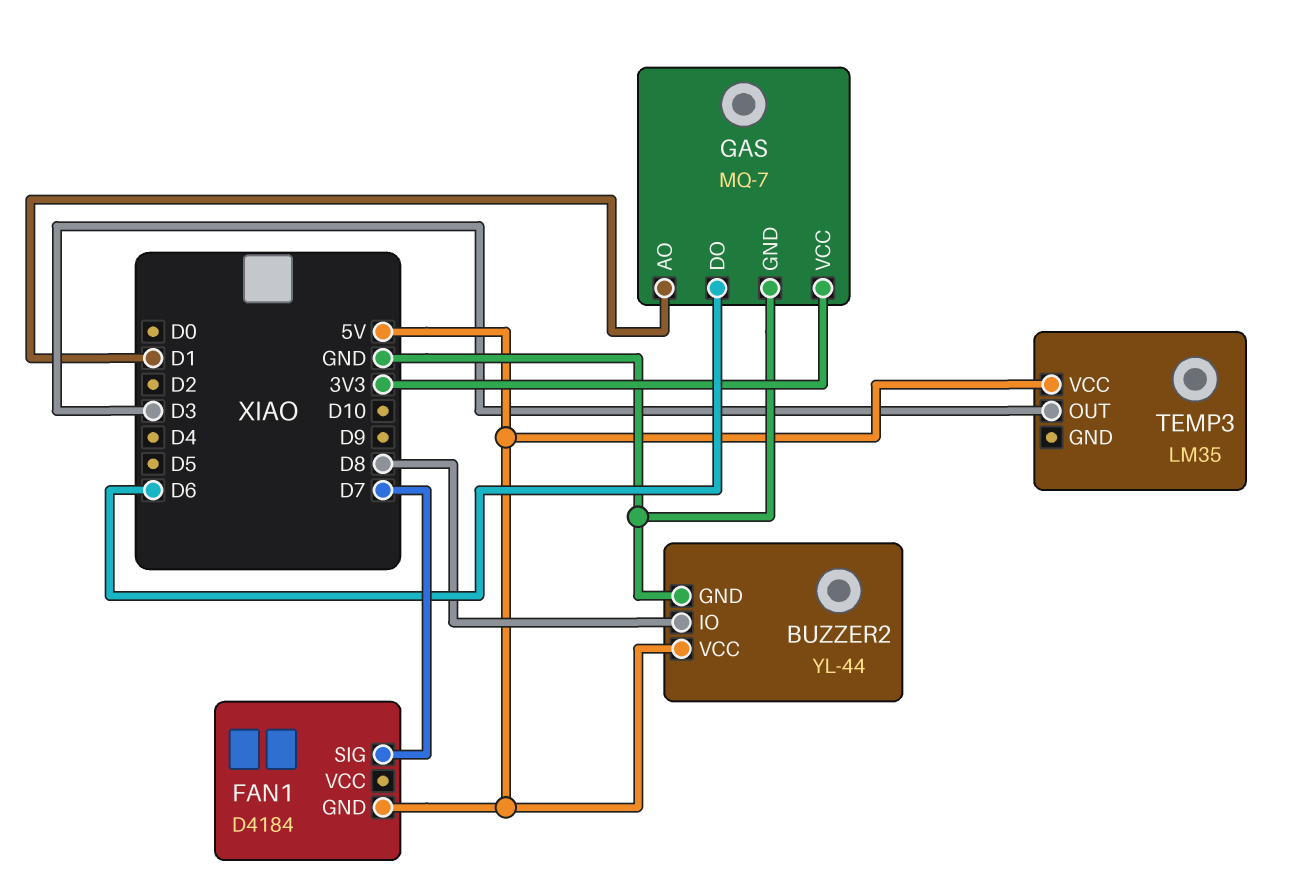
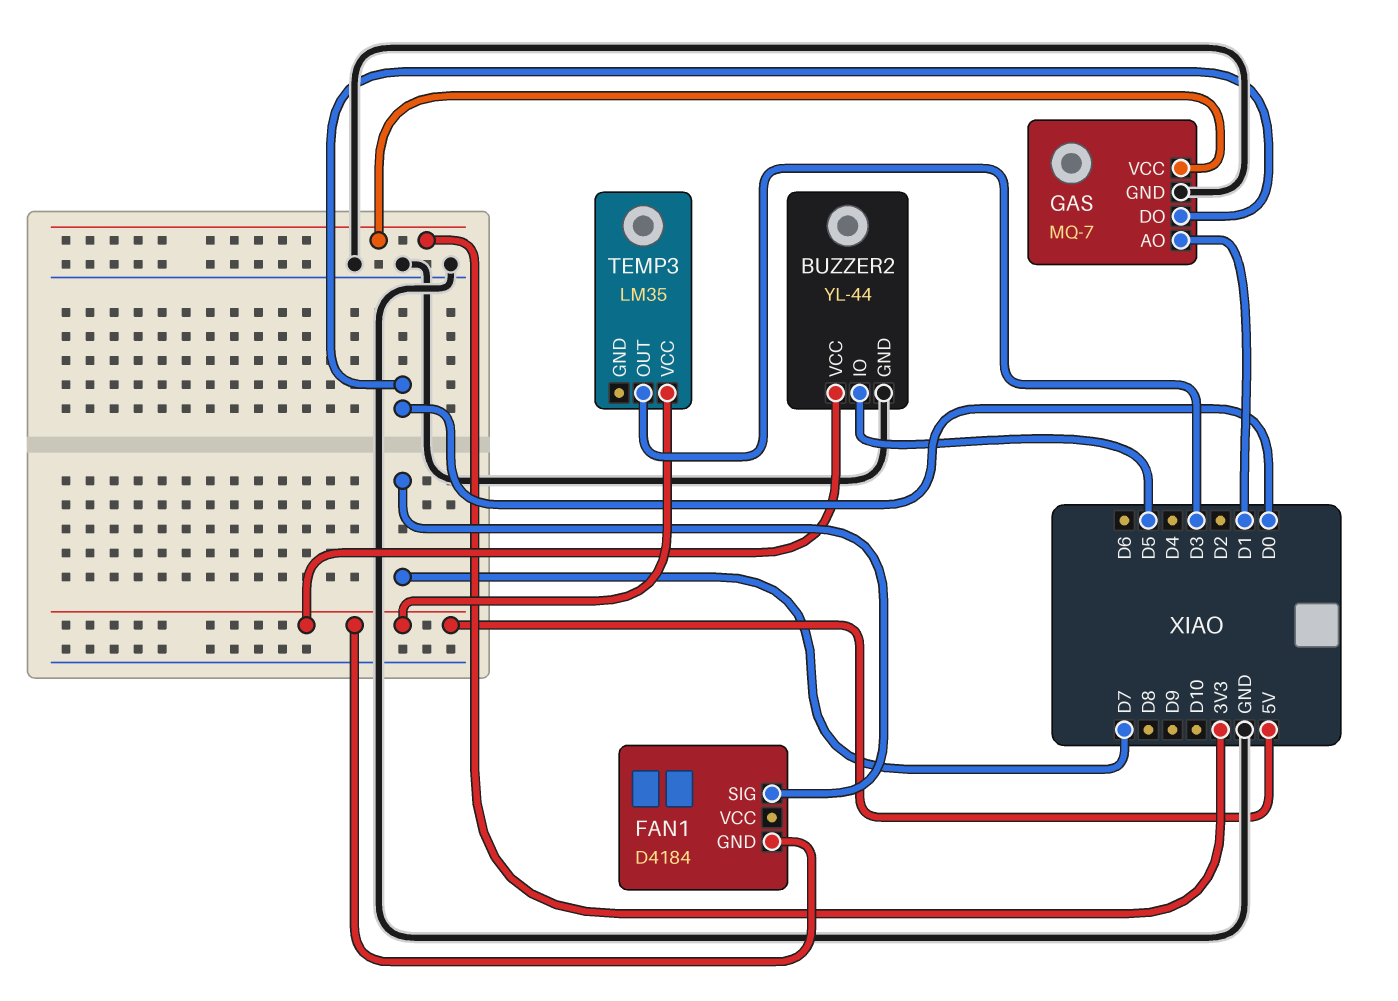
BUZZER2 pin IO: D8 -> D5
GAS pin DO: D6 -> D0

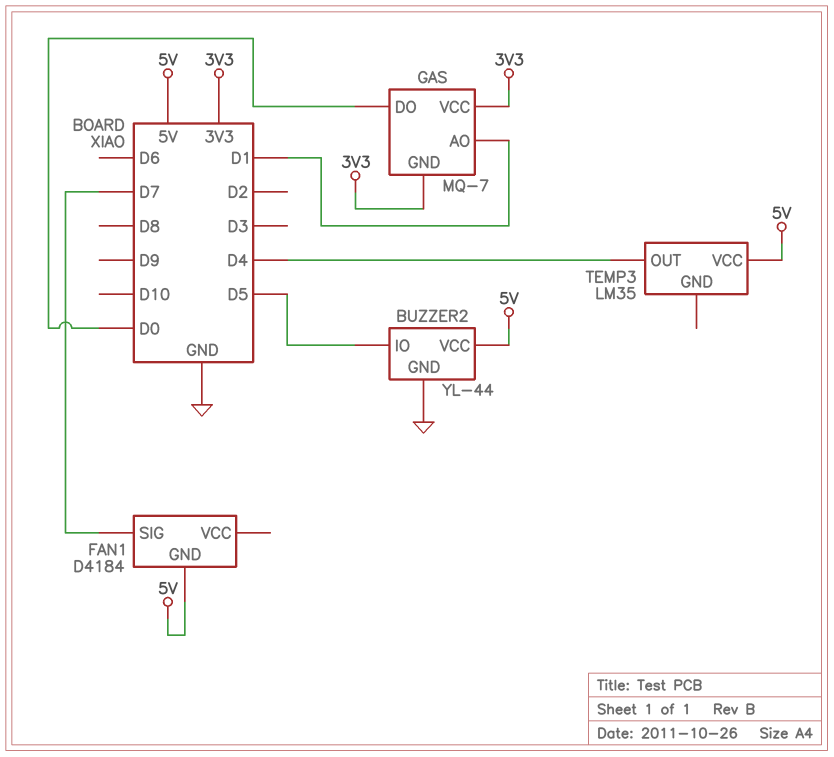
GAS pin GND: GND -> 3V3
TEMP3 pin OUT: D3 -> D4

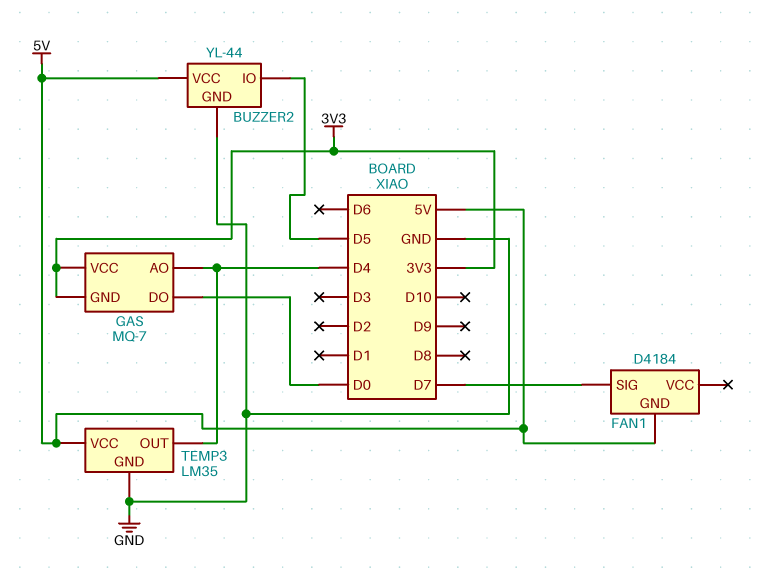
GAS pin AO: D1 -> D4
TEMP3 pin GND: none -> GND

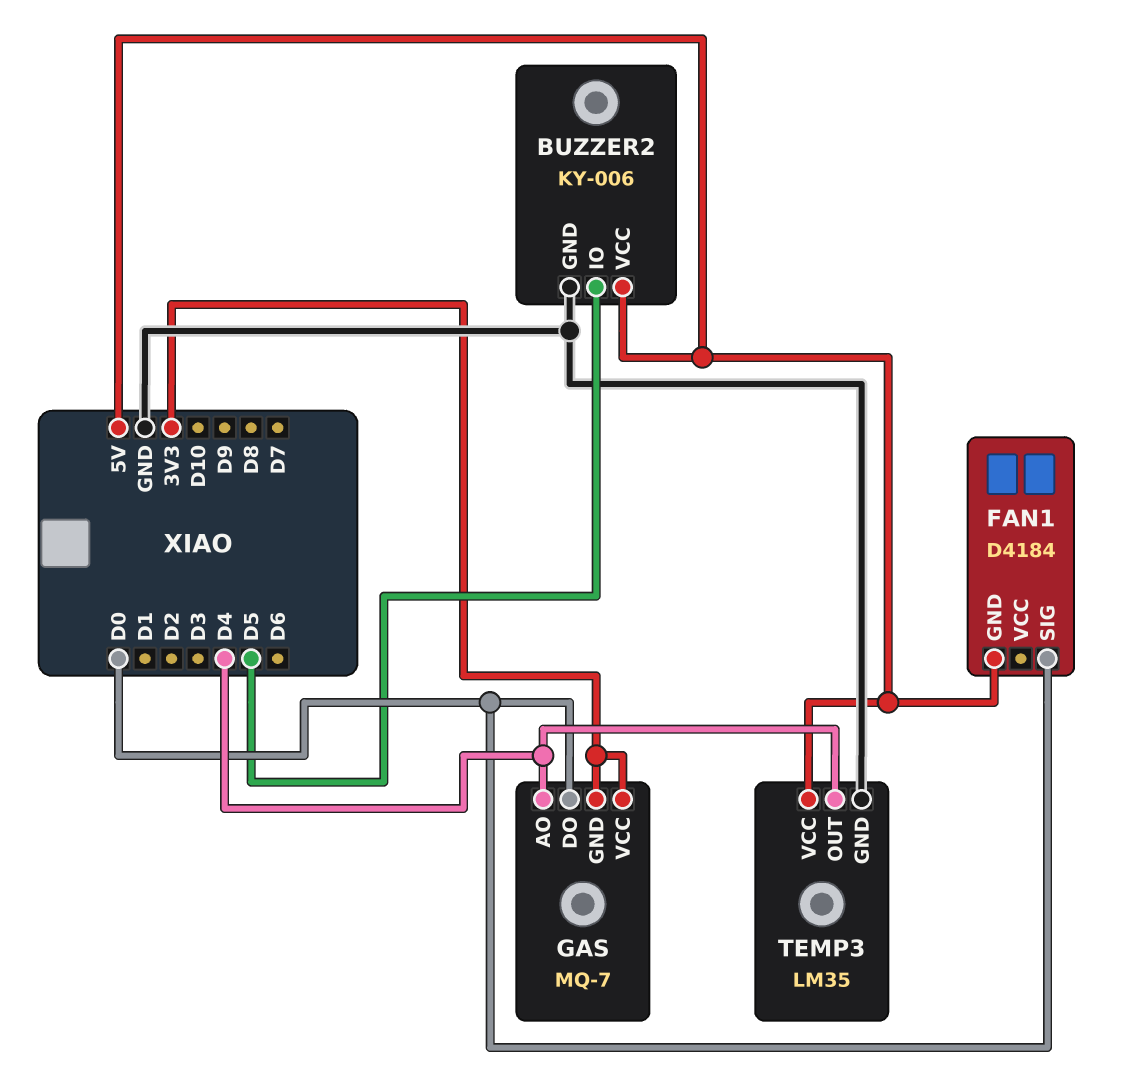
BUZZER2: YL-44 -> KY-006
FAN1 pin SIG: D7 -> D0

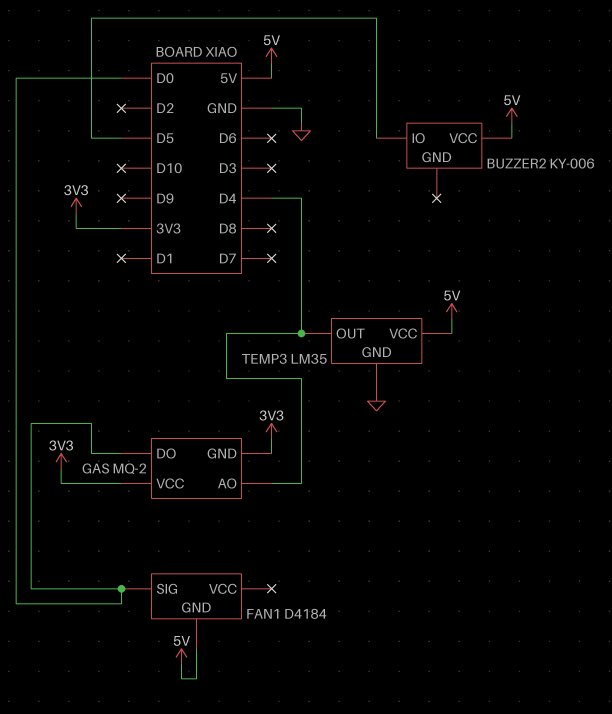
BUZZER2 pin GND: GND -> none
GAS: MQ-7 -> MQ-2

